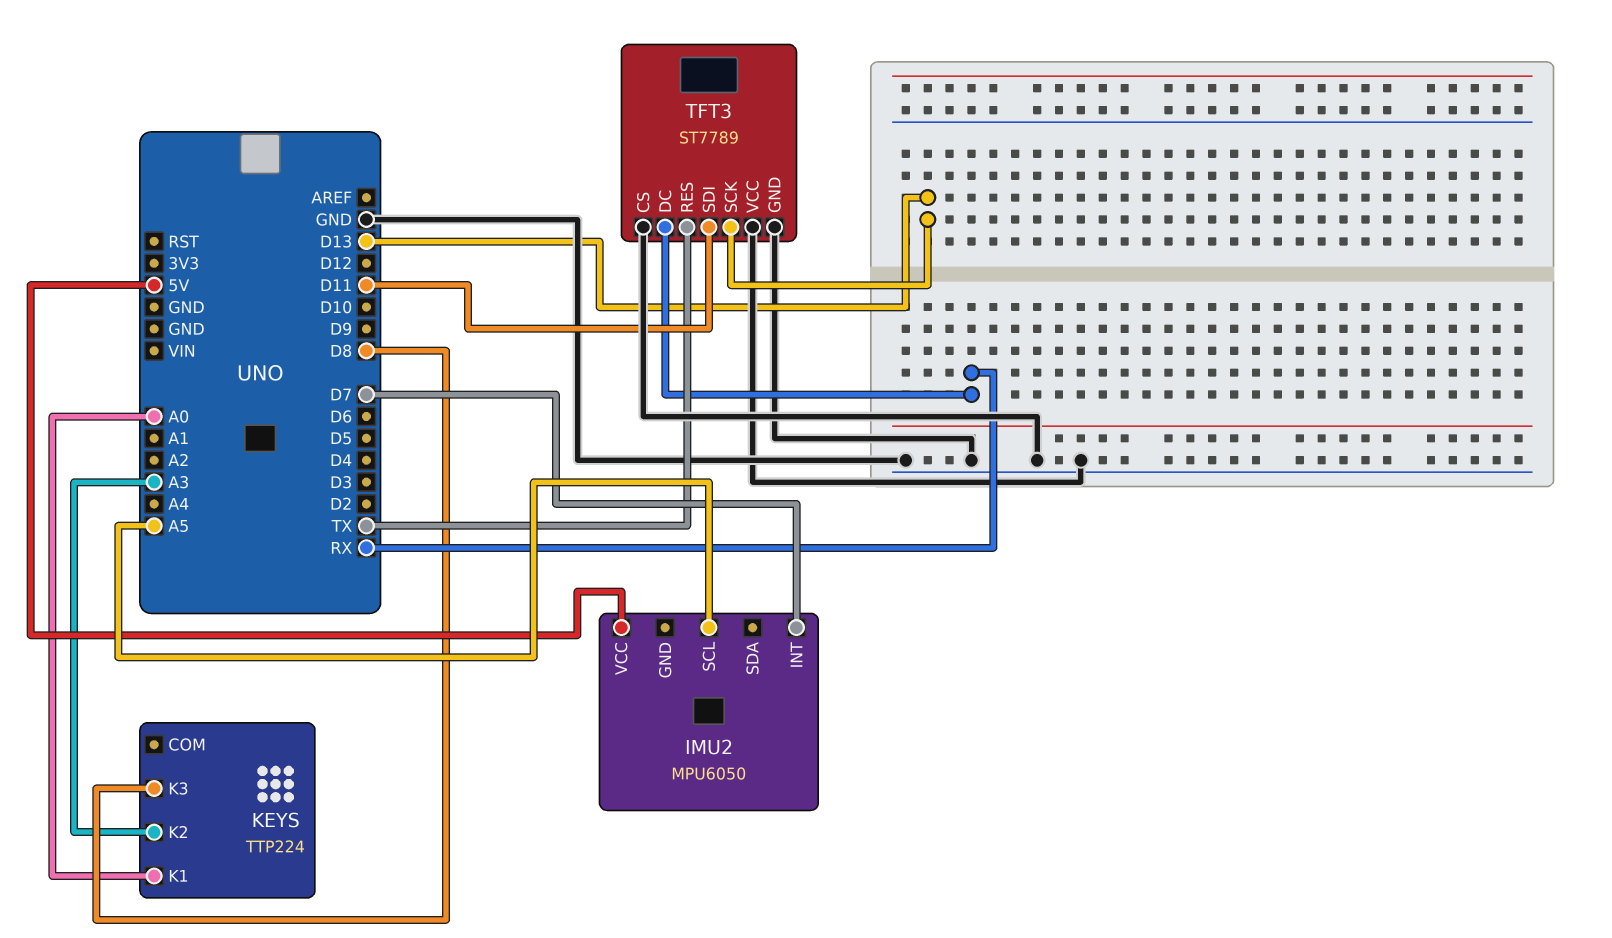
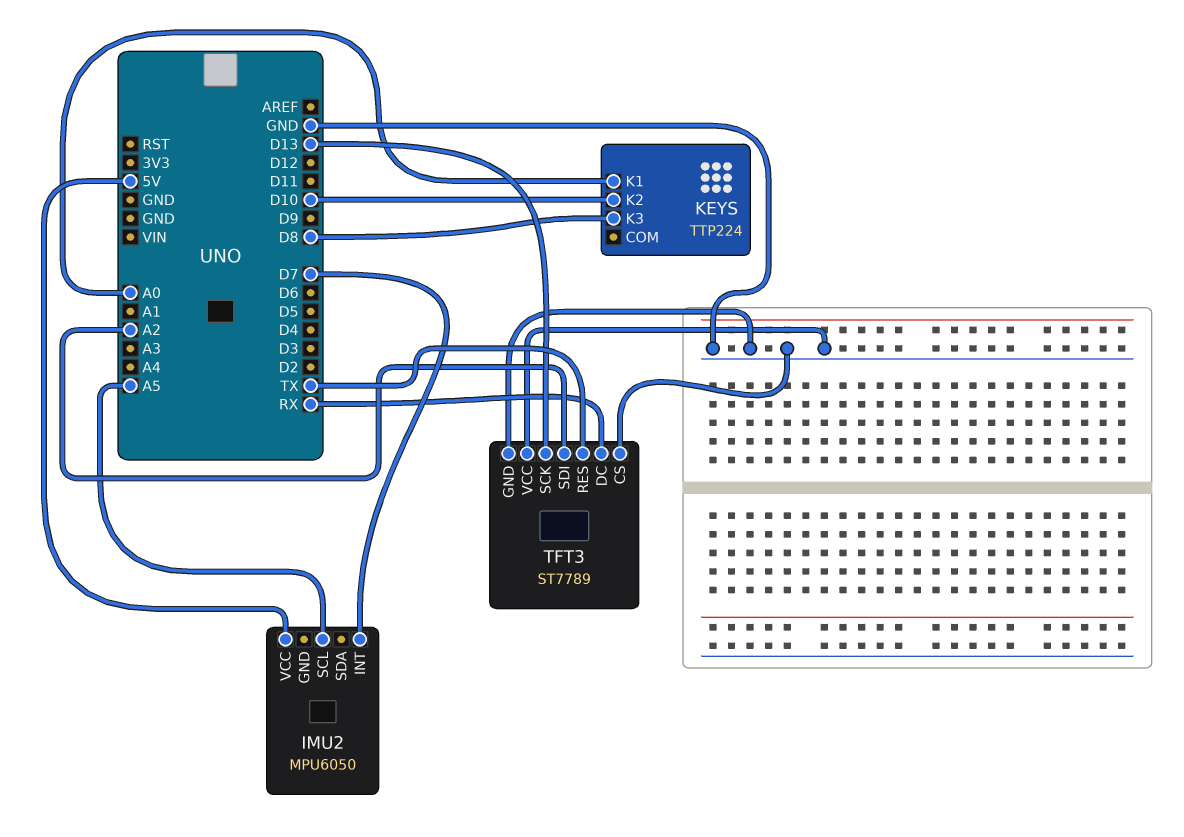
KEYS pin K2: A3 -> D10
TFT3 pin SDI: D11 -> A2

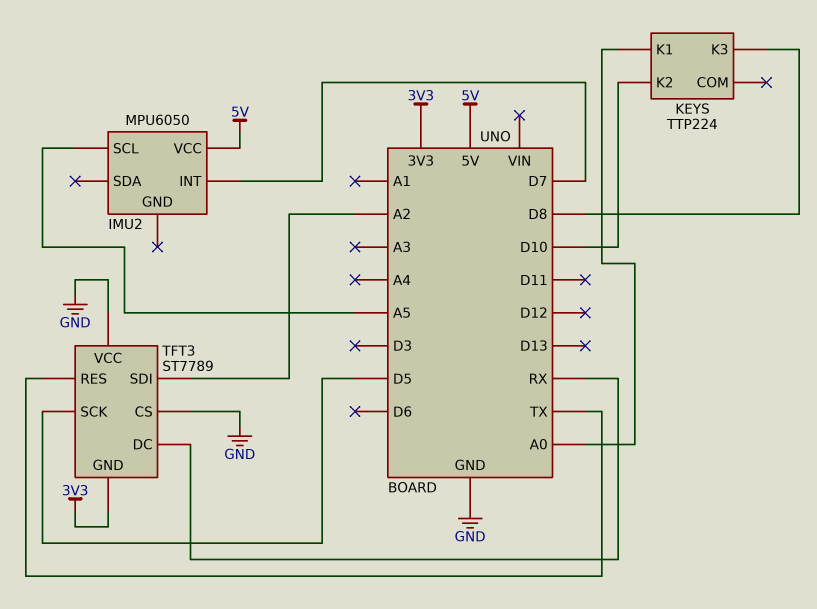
TFT3 pin GND: GND -> 3V3
TFT3 pin SCK: D13 -> D5

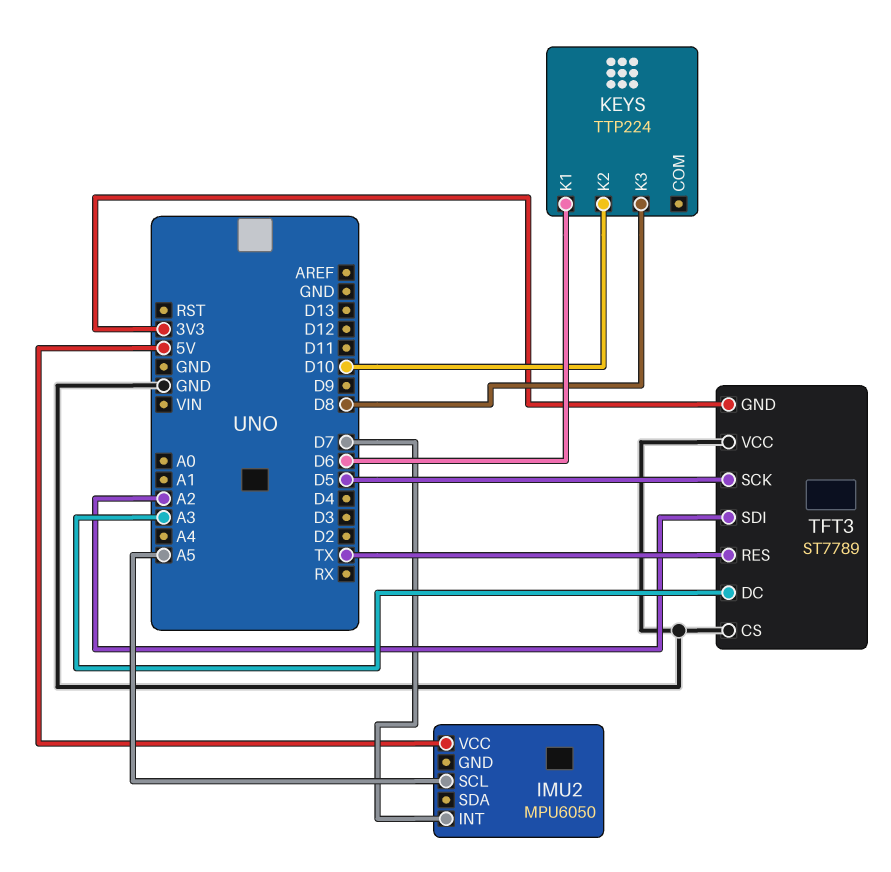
KEYS pin K1: A0 -> D6
TFT3 pin DC: RX -> A3

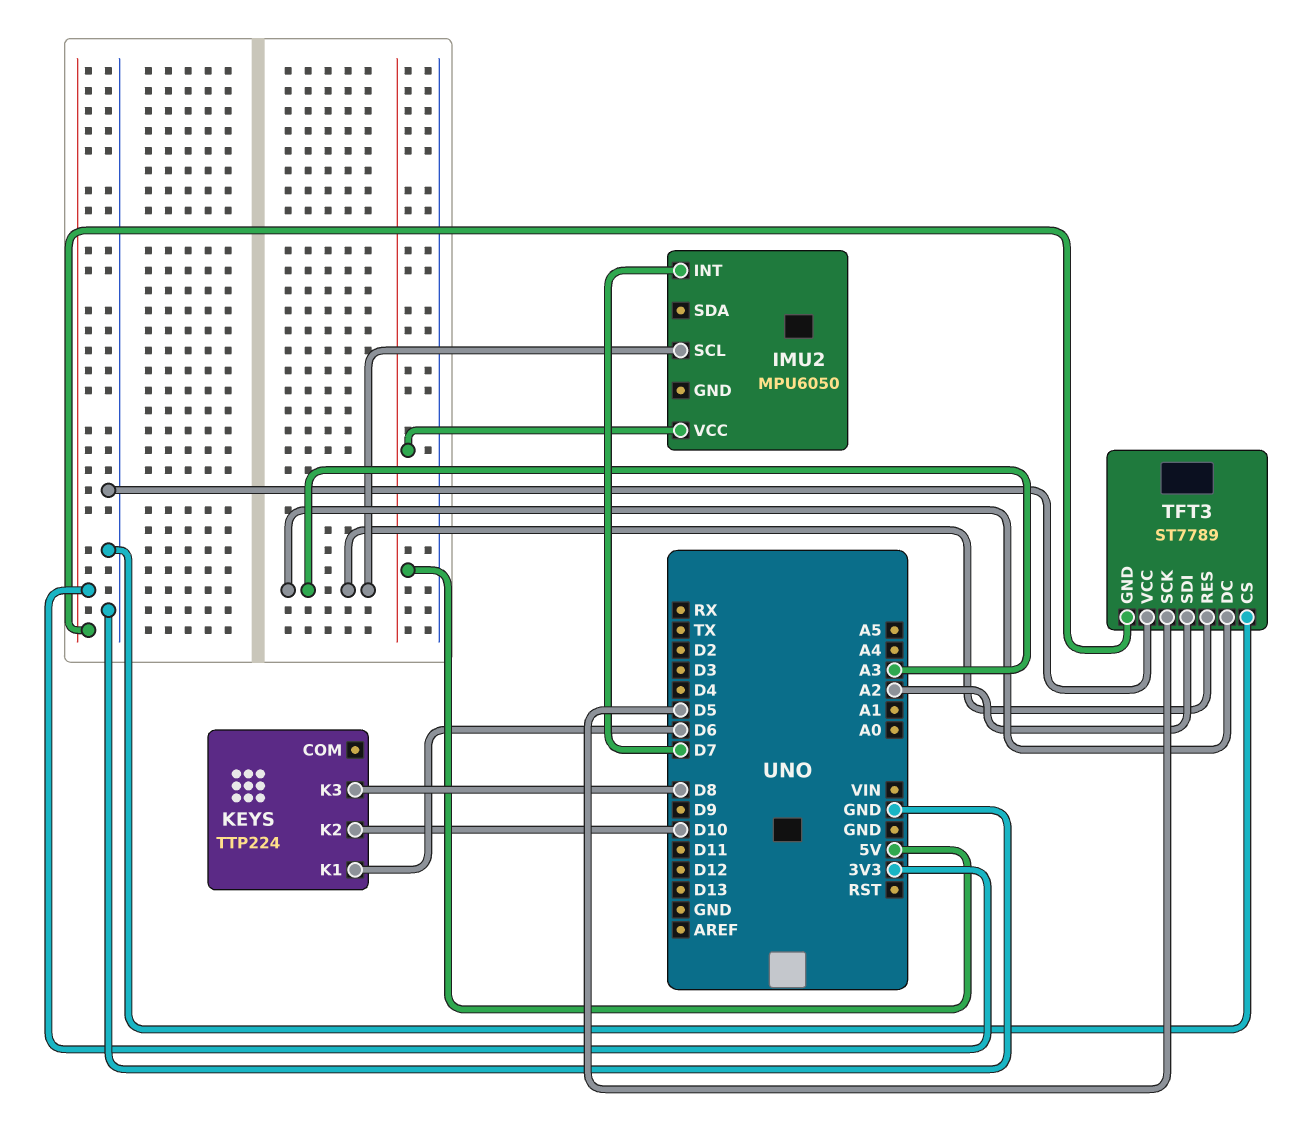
IMU2 pin SCL: A5 -> A3
TFT3 pin RES: TX -> A3

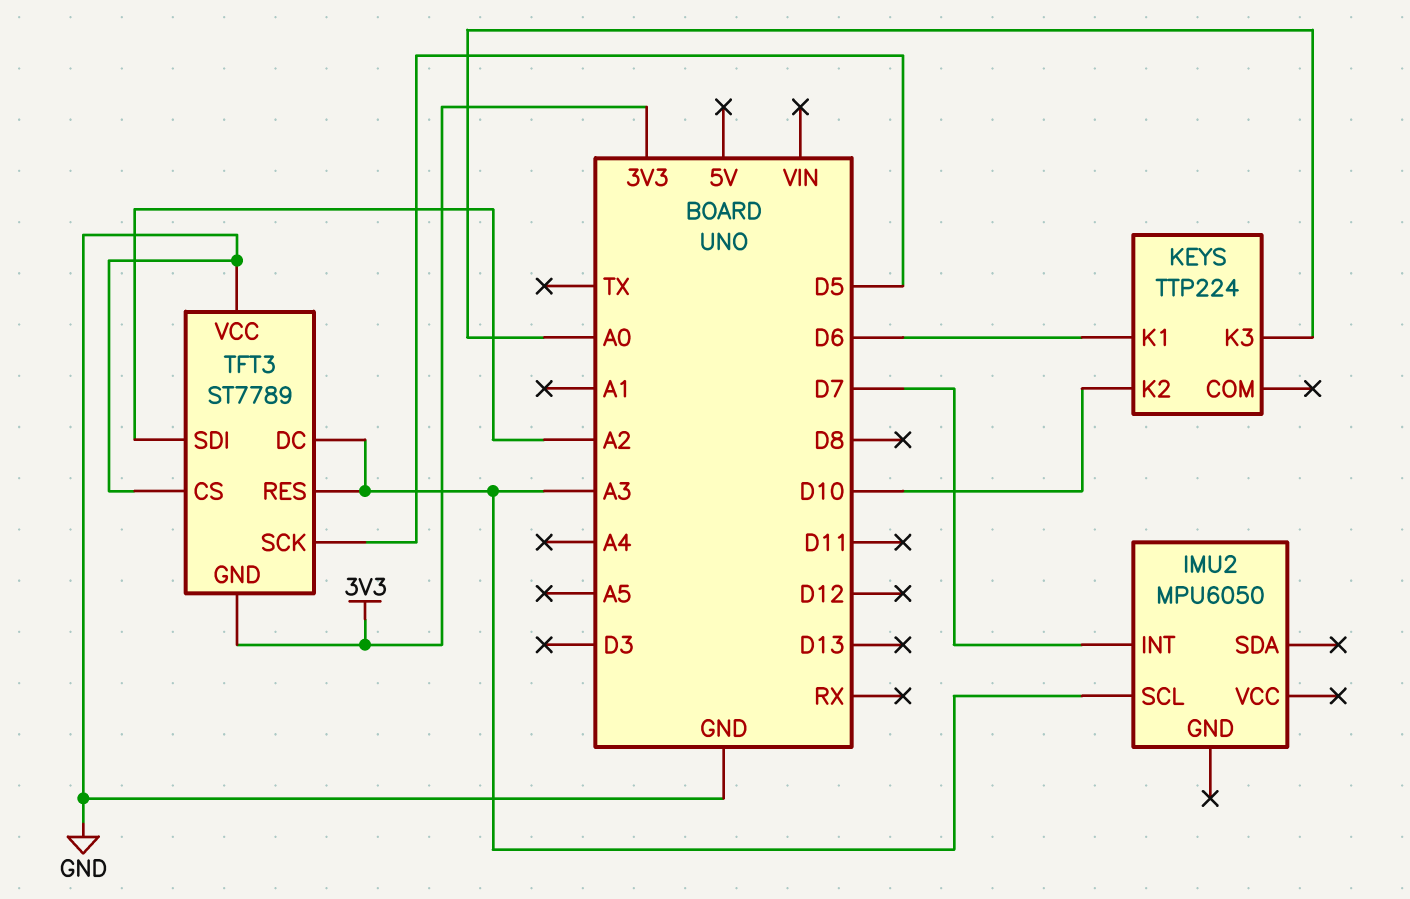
IMU2 pin VCC: 5V -> none
KEYS pin K3: D8 -> A0

